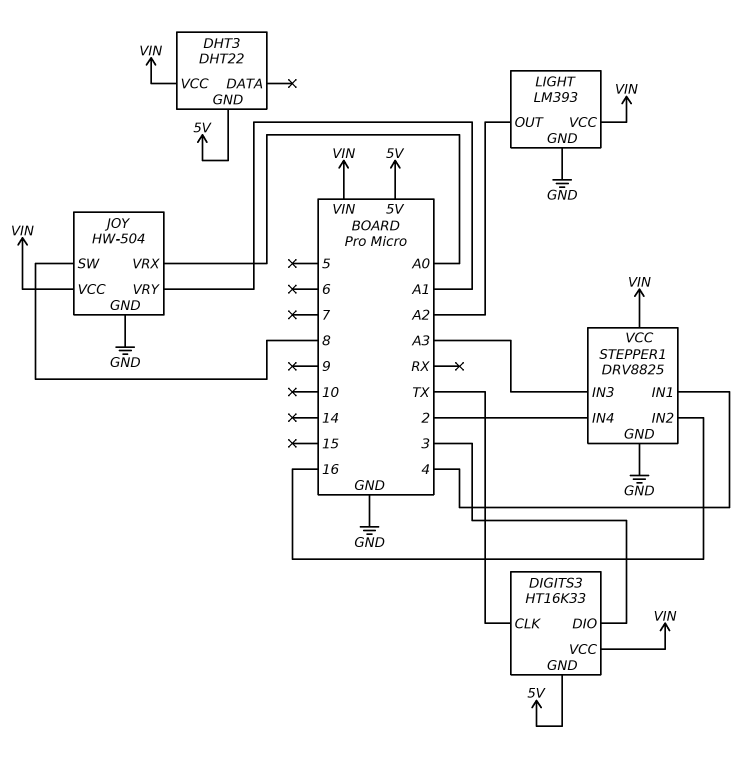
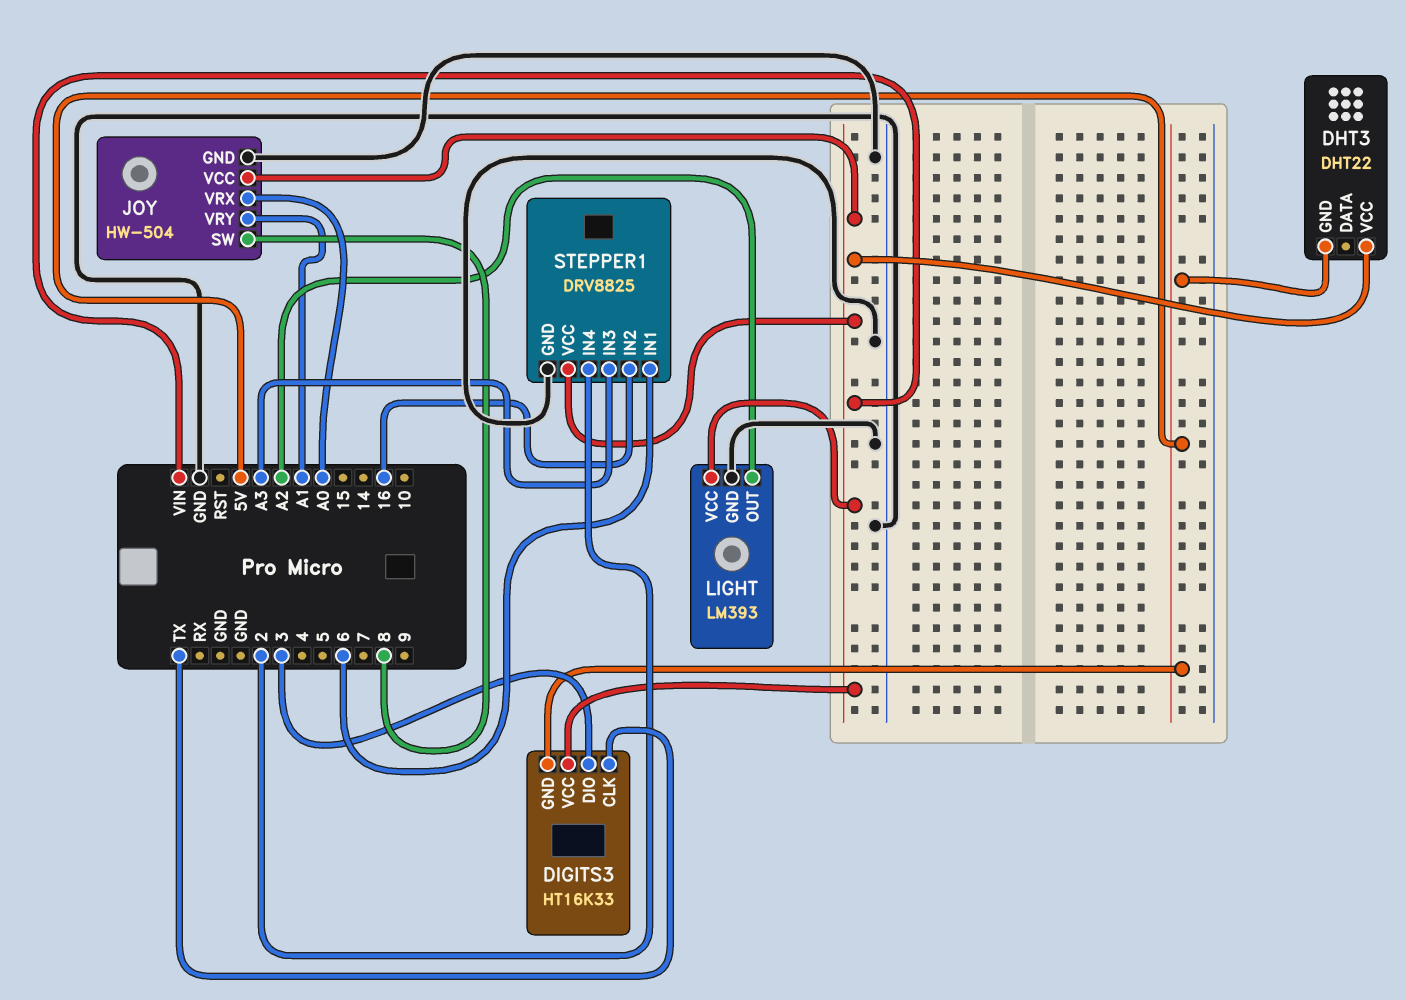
STEPPER1 pin IN1: 4 -> 6

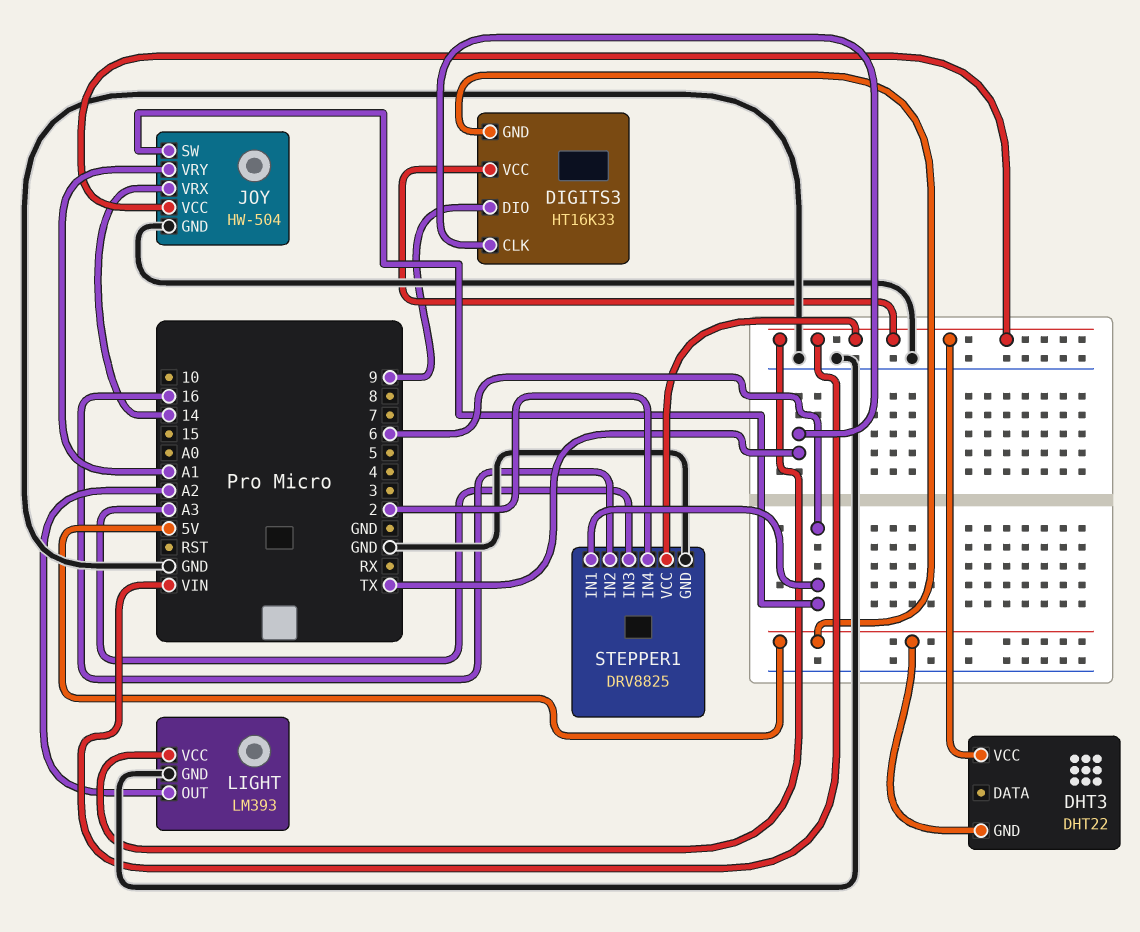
DIGITS3 pin DIO: 3 -> 9
JOY pin SW: 8 -> 6
JOY pin VRX: A0 -> 14

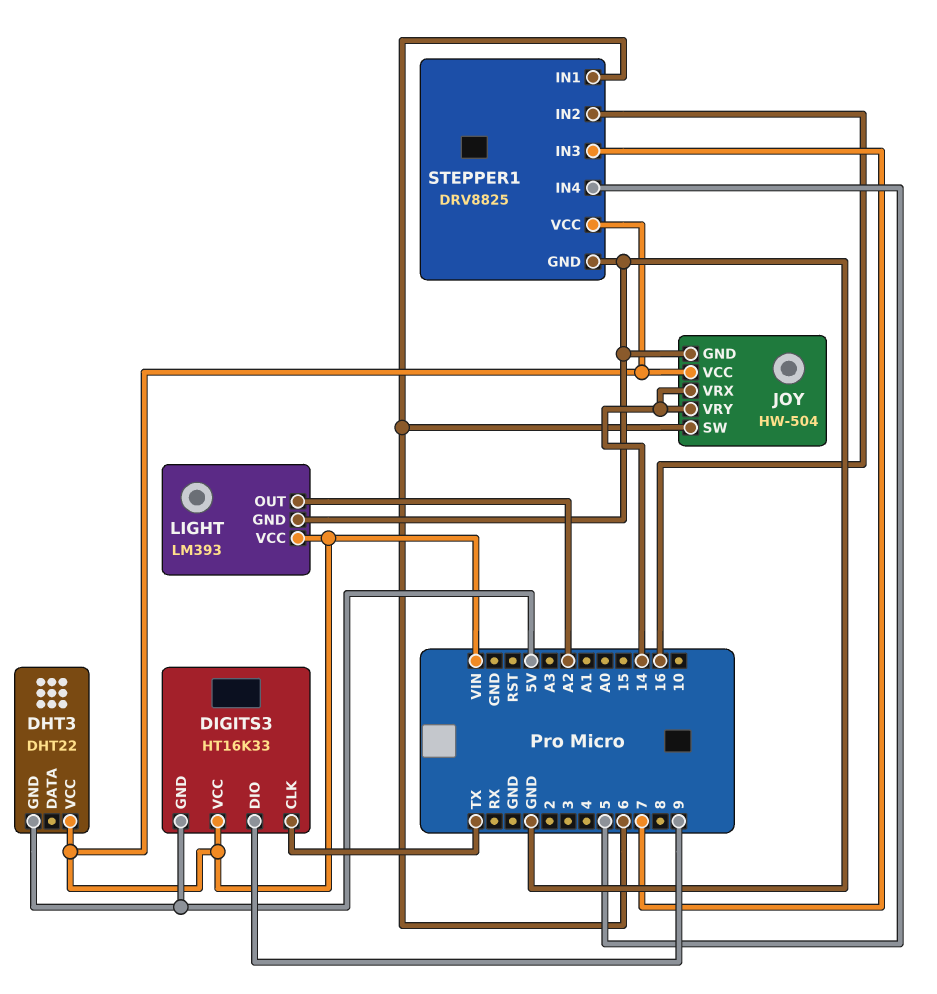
JOY pin VRY: A1 -> 14
STEPPER1 pin IN3: A3 -> 7
STEPPER1 pin IN4: 2 -> 5

